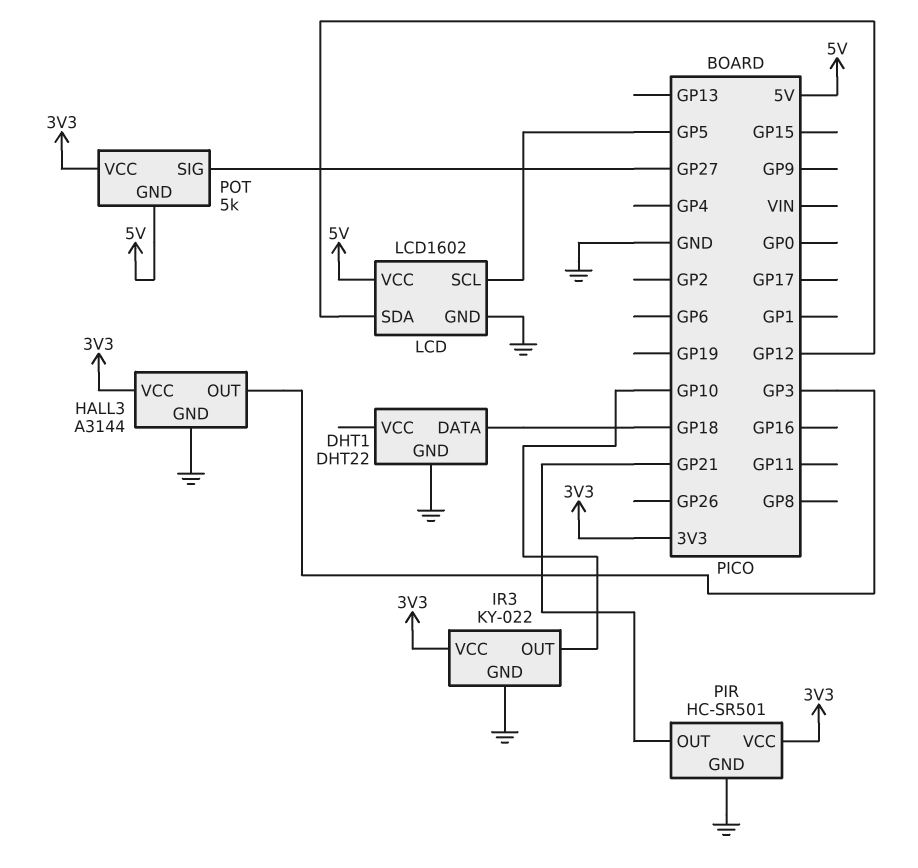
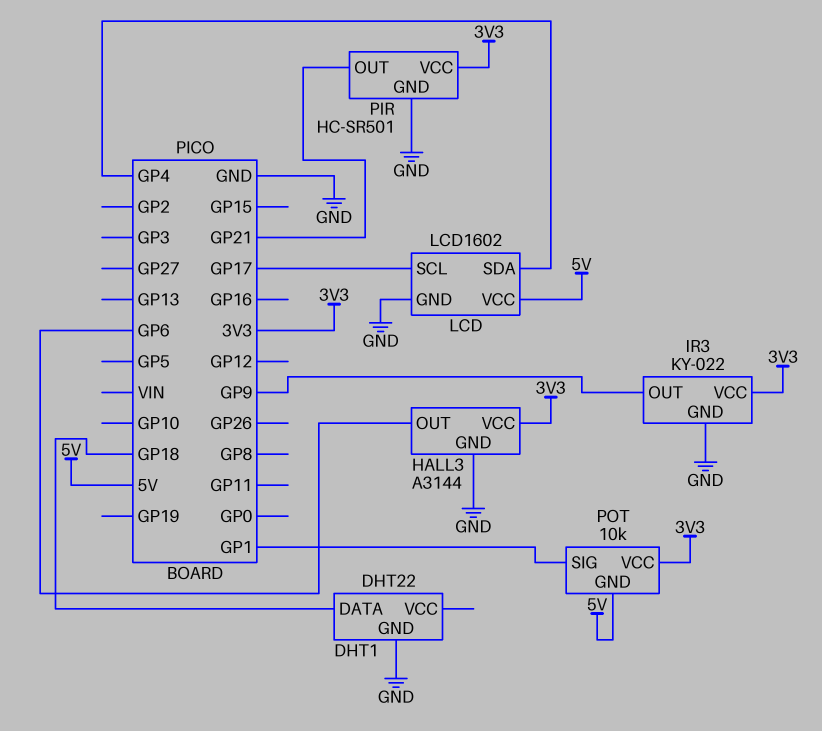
HALL3 pin OUT: GP3 -> GP6
IR3 pin OUT: GP10 -> GP9
LCD pin SCL: GP5 -> GP17
LCD pin SDA: GP12 -> GP4
POT: 5k -> 10k
POT pin SIG: GP27 -> GP1

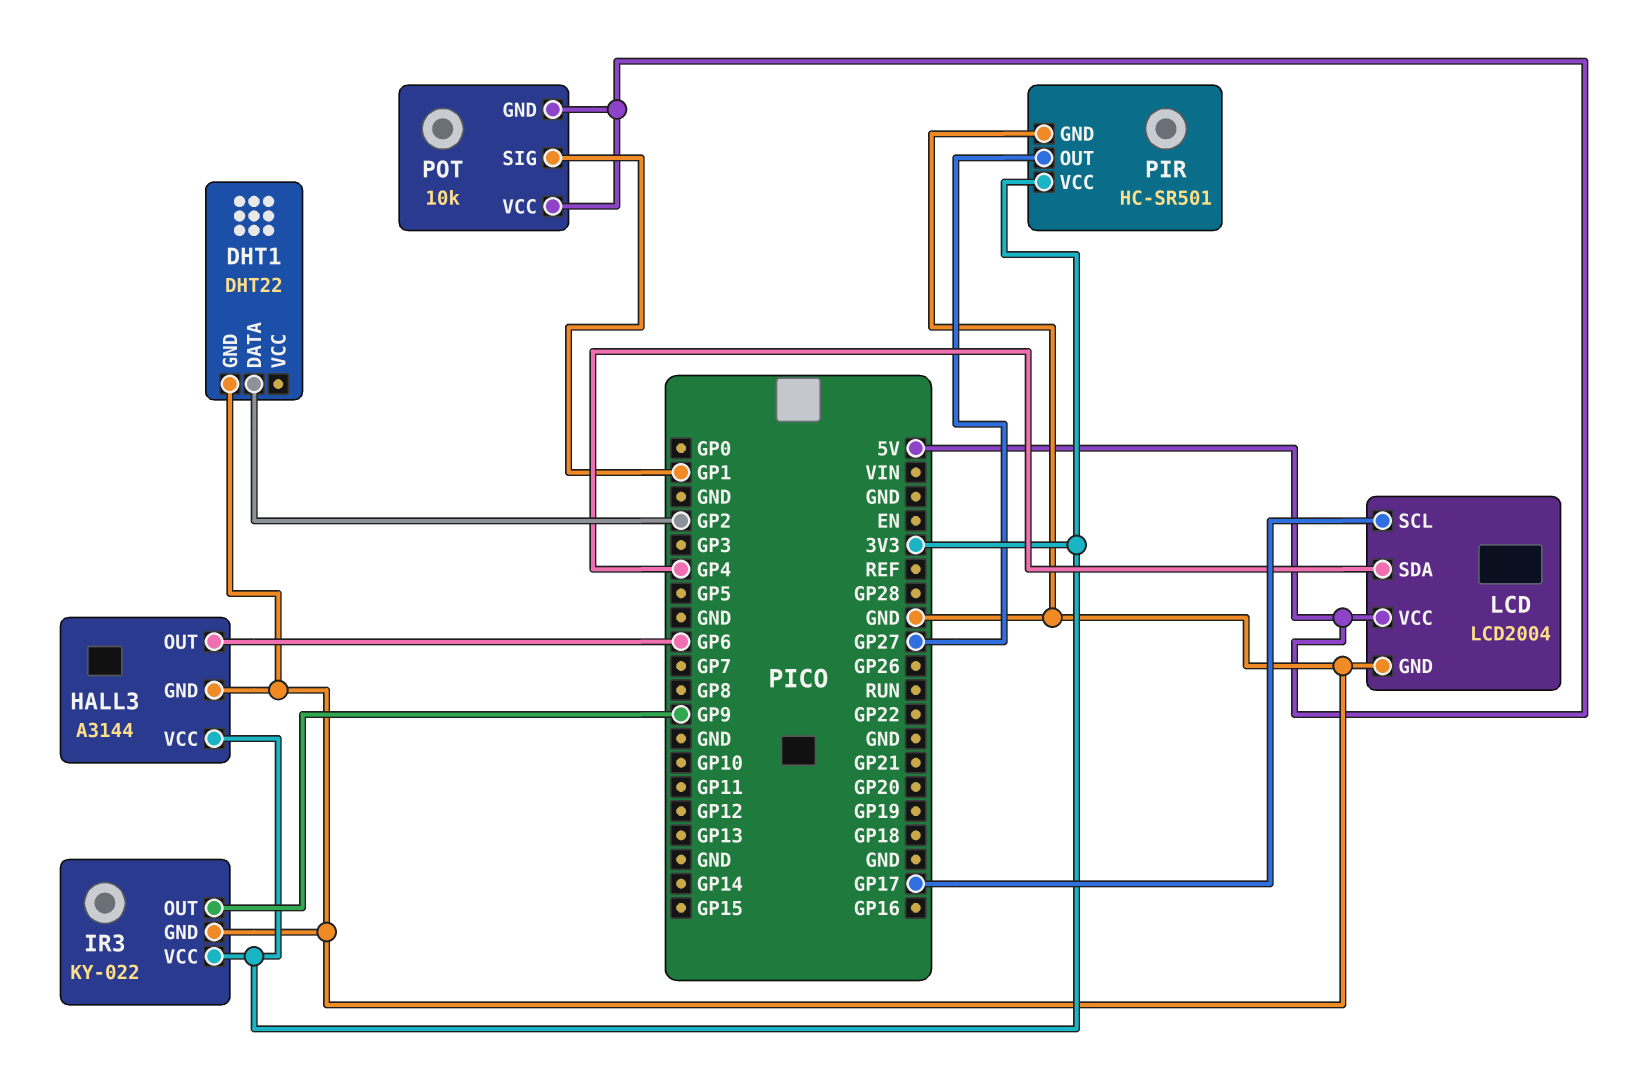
DHT1 pin DATA: GP18 -> GP2
LCD: LCD1602 -> LCD2004
PIR pin OUT: GP21 -> GP27
POT pin VCC: 3V3 -> 5V

